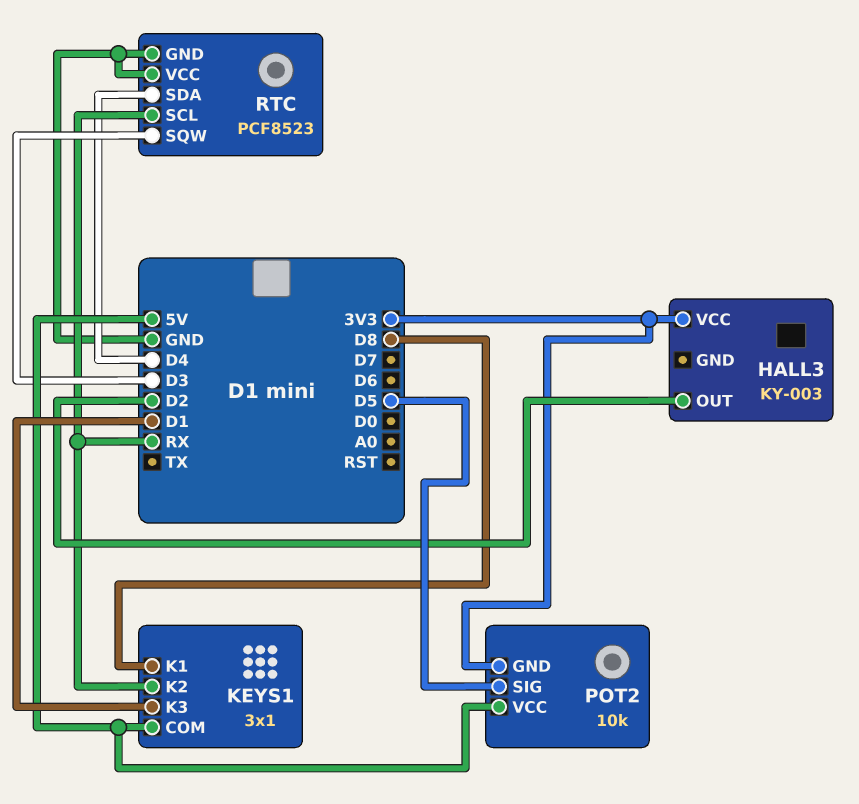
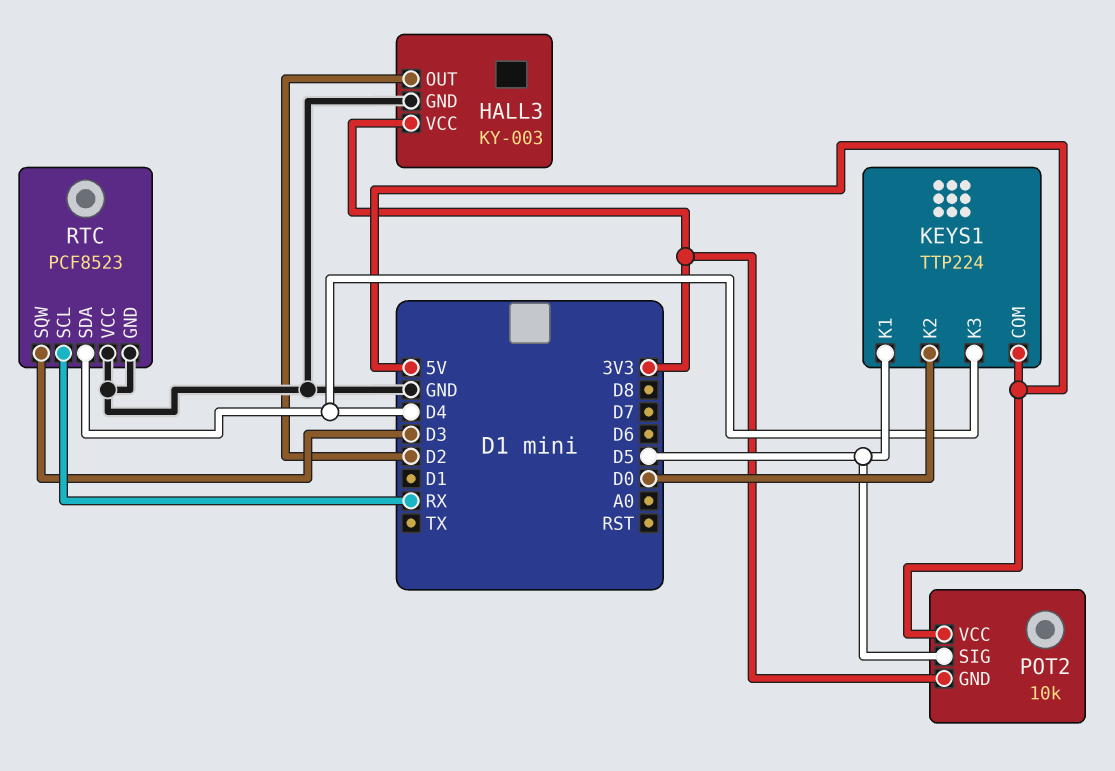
HALL3 pin GND: none -> GND
KEYS1: 3x1 -> TTP224
KEYS1 pin K1: D8 -> D5
KEYS1 pin K2: RX -> D0
KEYS1 pin K3: D1 -> D4

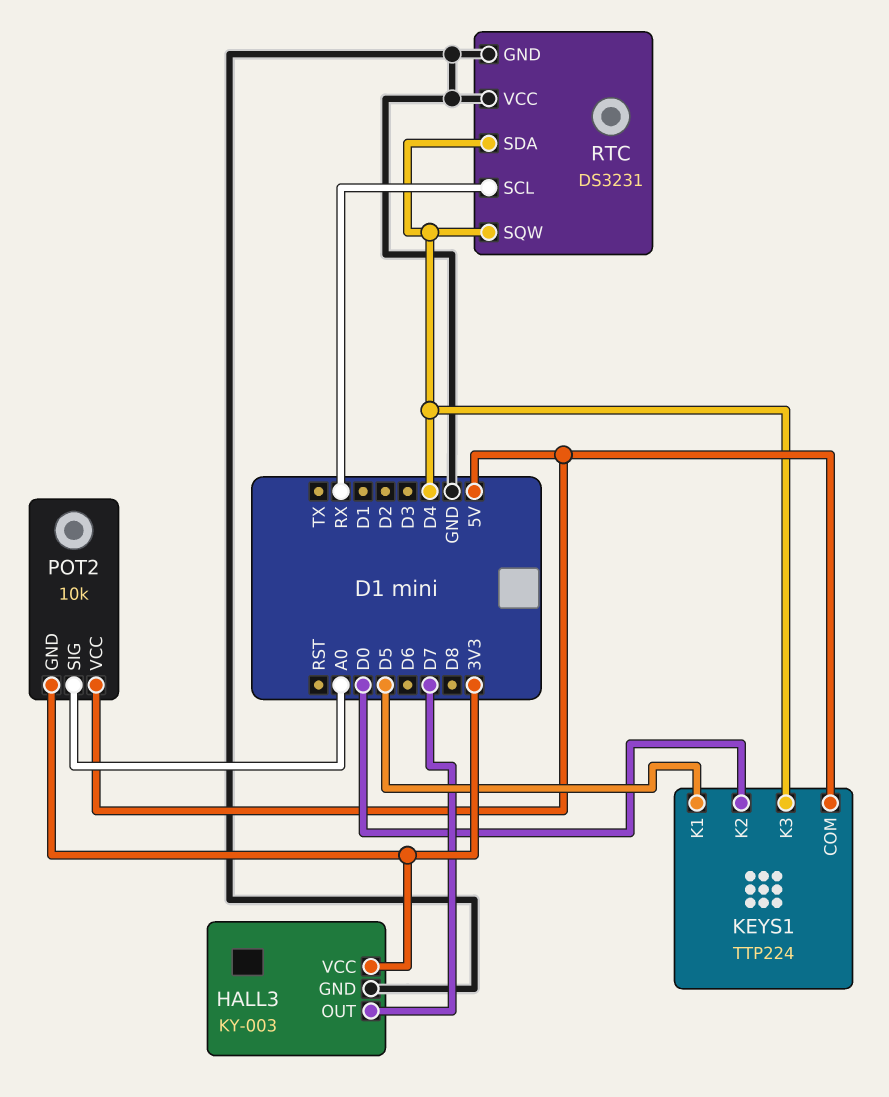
HALL3 pin OUT: D2 -> D7
POT2 pin SIG: D5 -> A0
RTC: PCF8523 -> DS3231
RTC pin SQW: D3 -> D4

